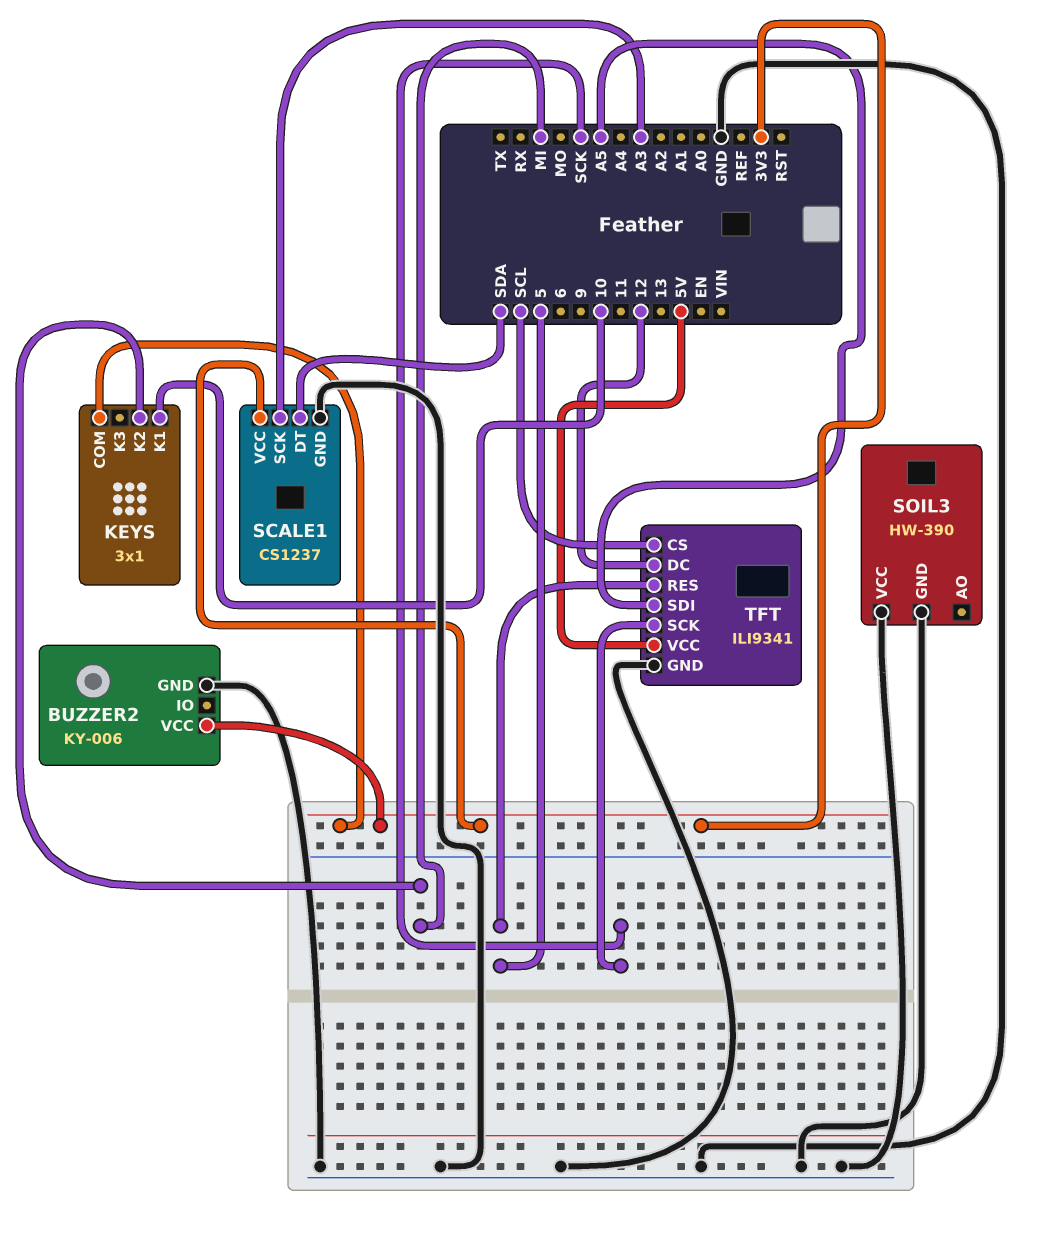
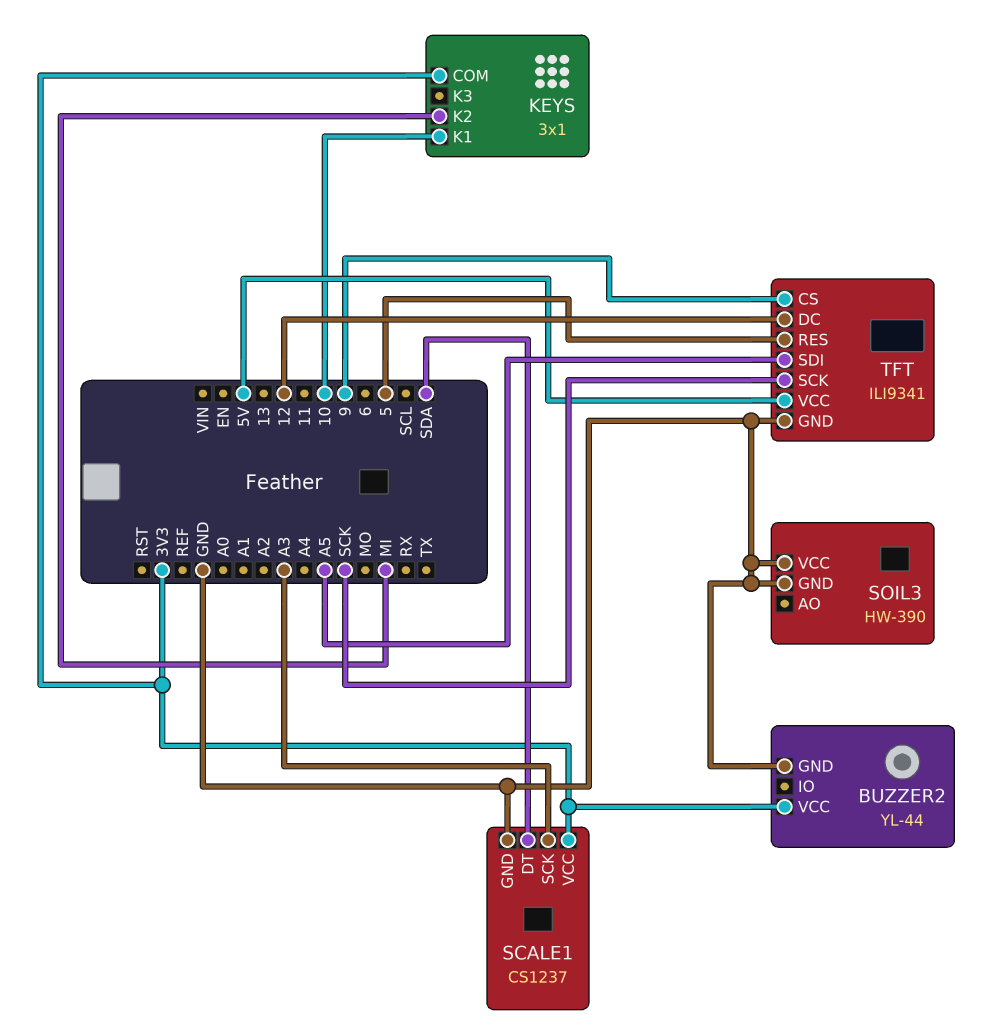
BUZZER2: KY-006 -> YL-44
TFT pin CS: SCL -> 9

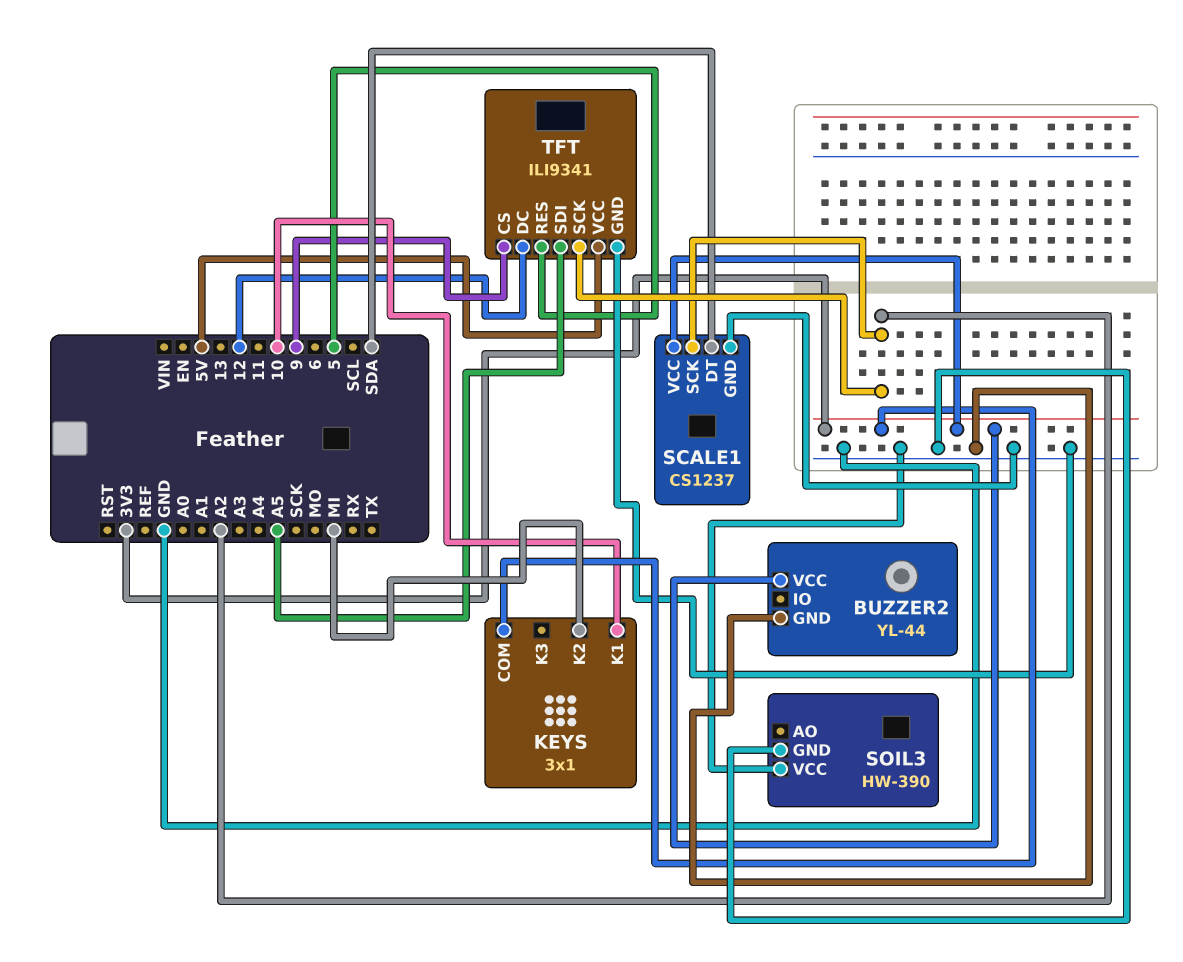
SCALE1 pin SCK: A3 -> A2
TFT pin SCK: SCK -> A2

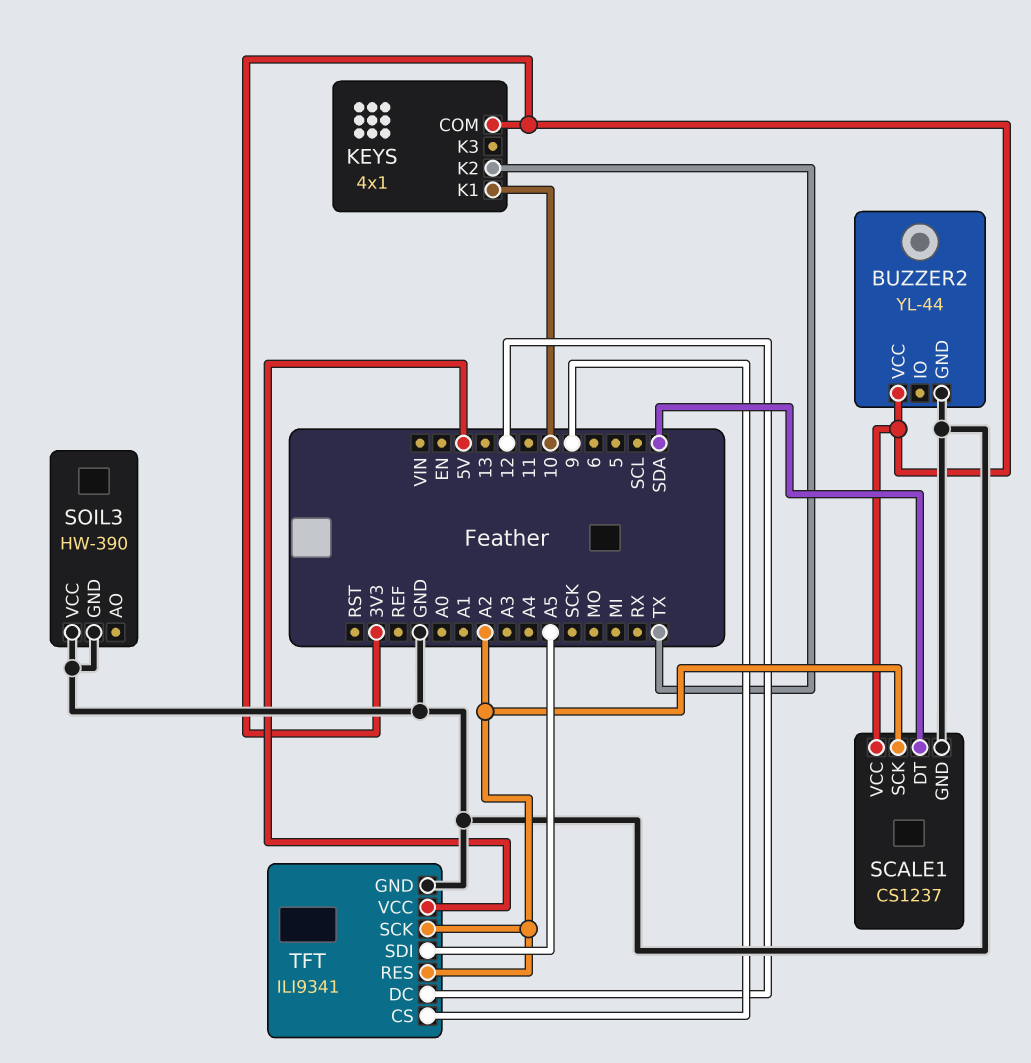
KEYS: 3x1 -> 4x1
KEYS pin K2: MI -> TX
TFT pin RES: 5 -> A2

